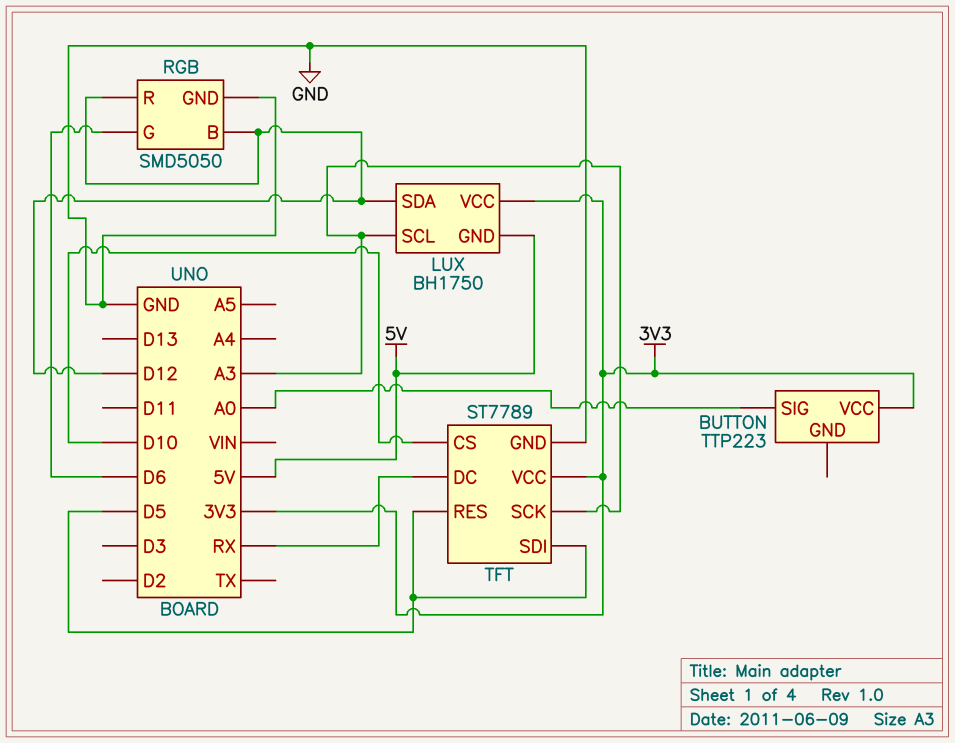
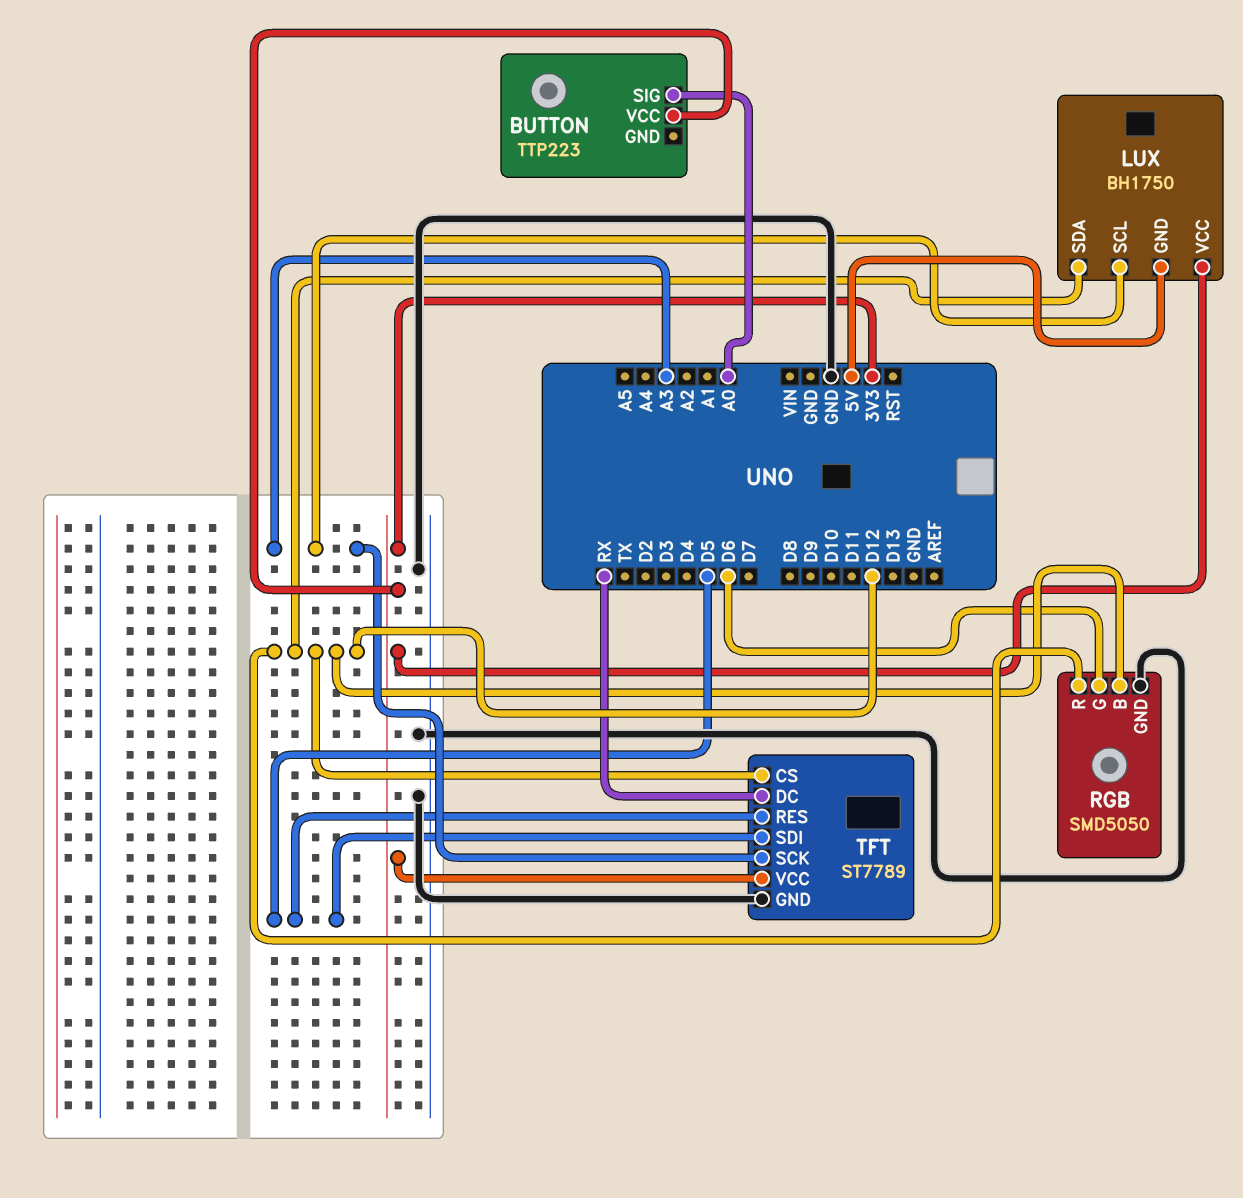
TFT pin CS: D10 -> D12

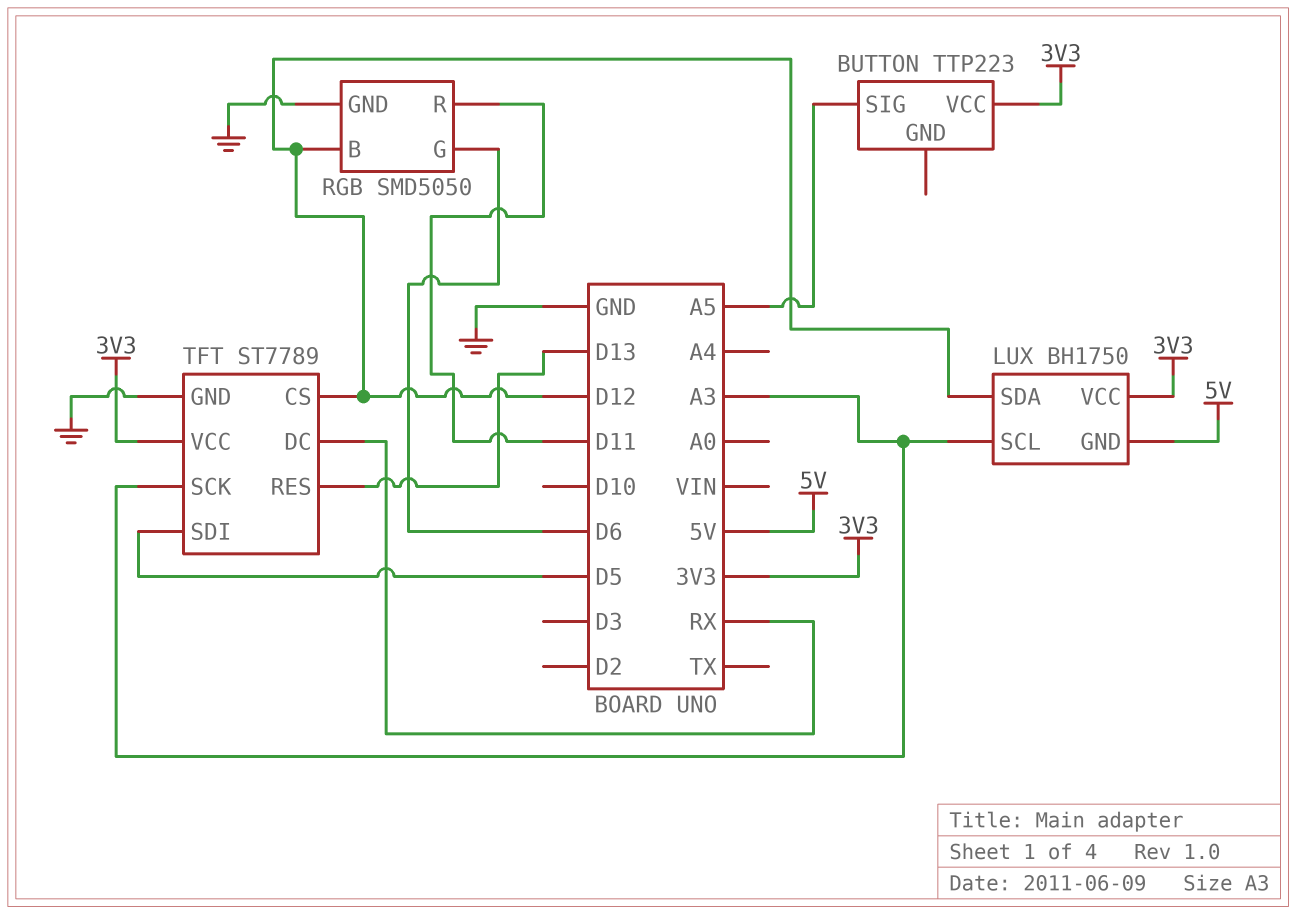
BUTTON pin SIG: A0 -> A5
RGB pin R: D12 -> D11
TFT pin RES: D5 -> D13

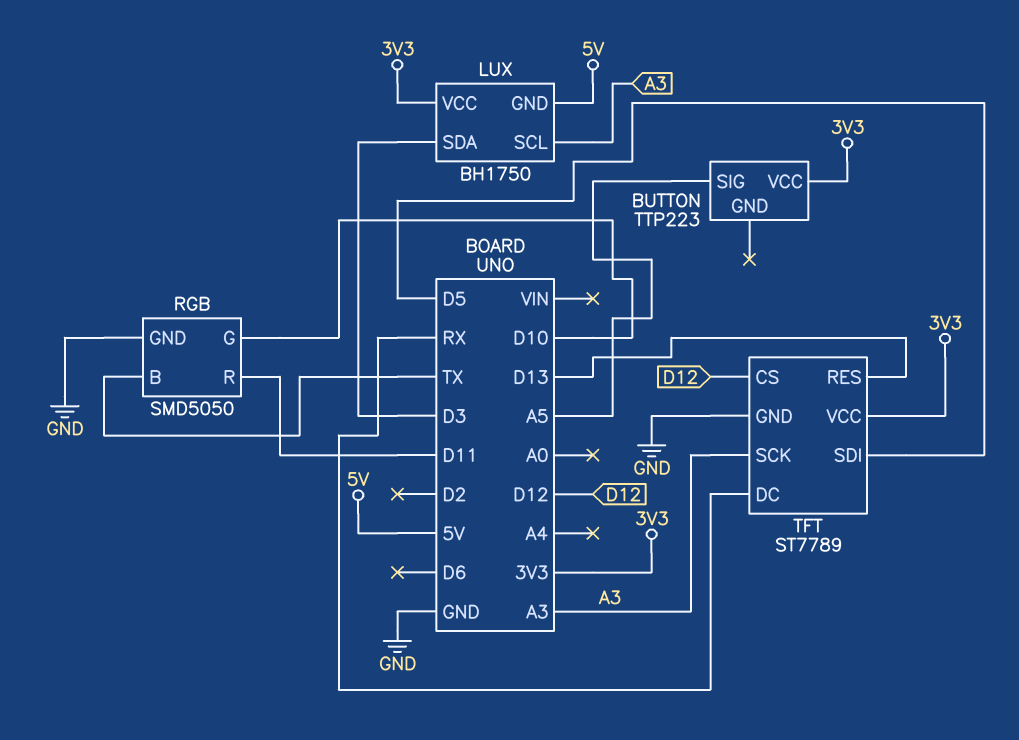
LUX pin SDA: D12 -> D3
RGB pin B: D12 -> TX
RGB pin G: D6 -> D10

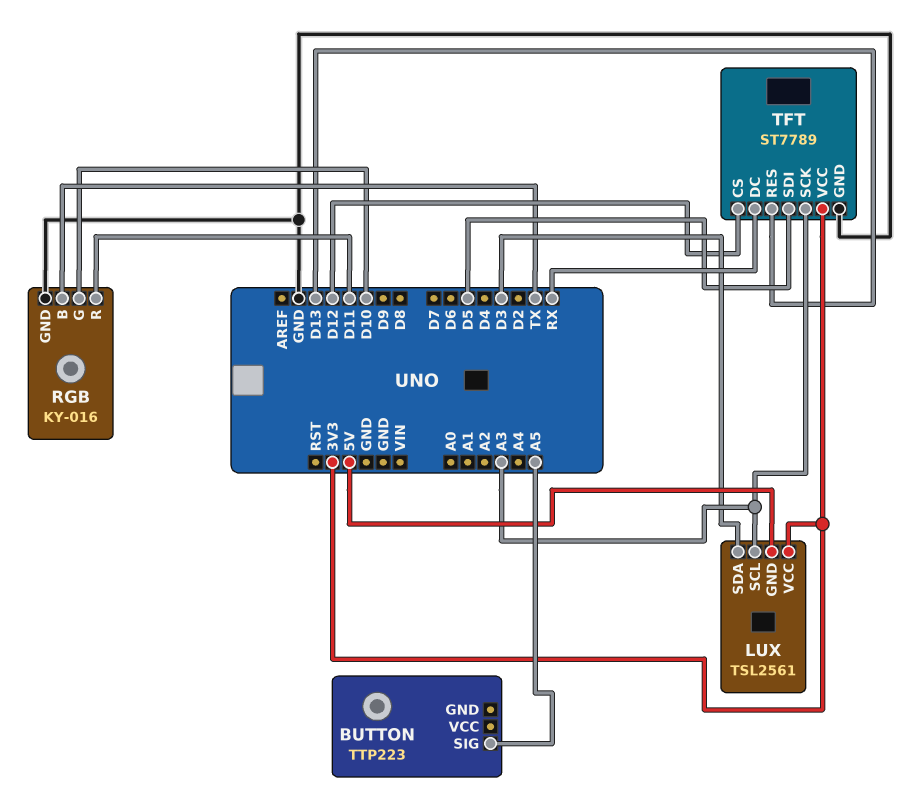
BUTTON pin VCC: 3V3 -> none
LUX: BH1750 -> TSL2561
RGB: SMD5050 -> KY-016

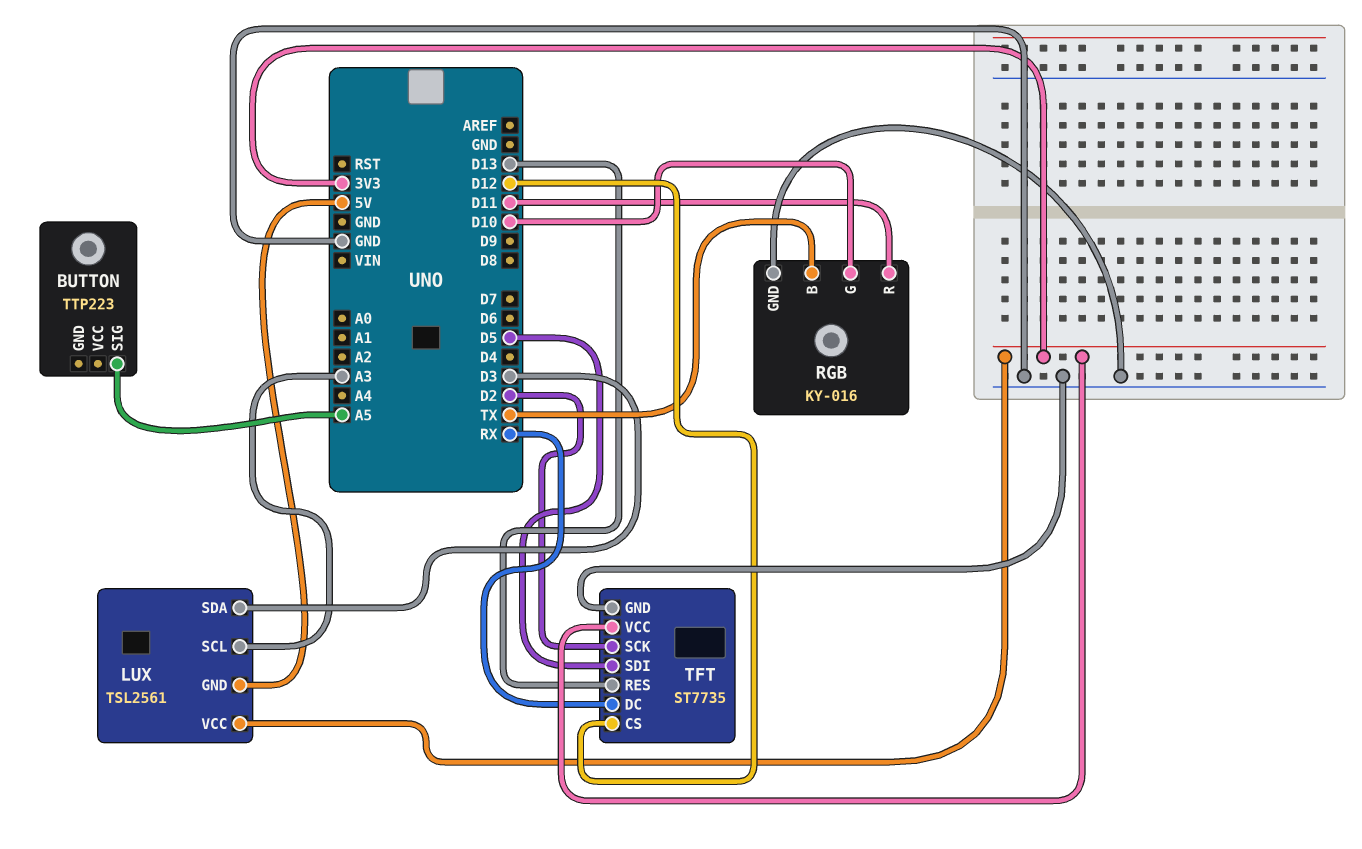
TFT: ST7789 -> ST7735
TFT pin SCK: A3 -> D2

